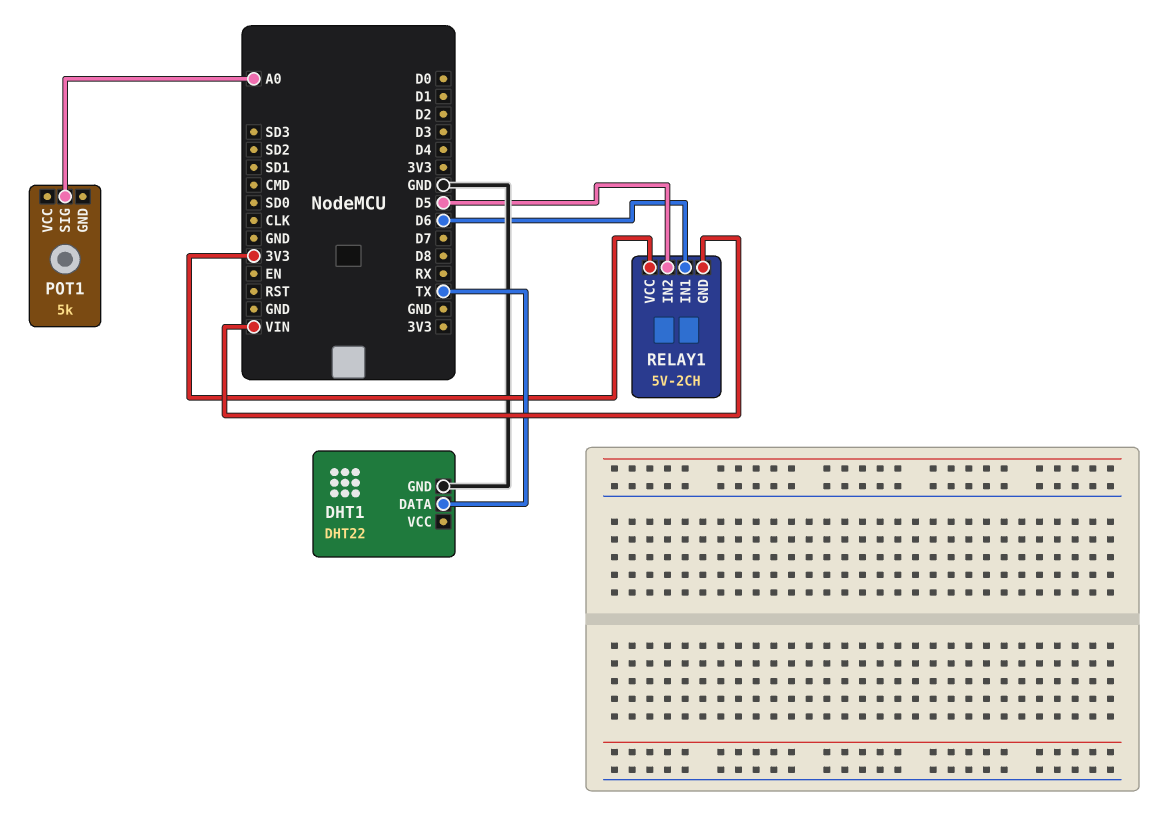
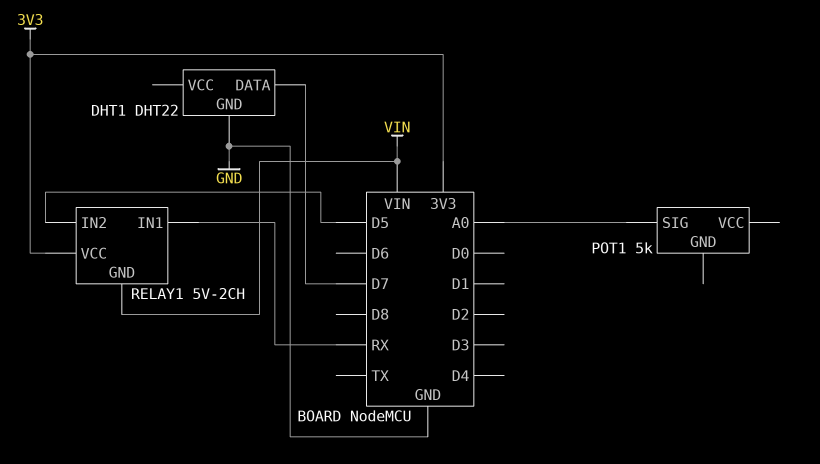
DHT1 pin DATA: TX -> D7
RELAY1 pin IN1: D6 -> RX

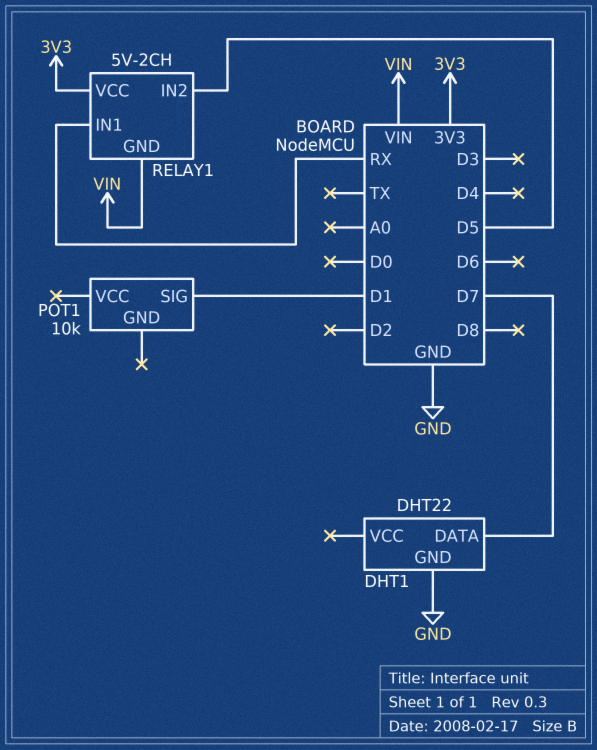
POT1: 5k -> 10k
POT1 pin SIG: A0 -> D1

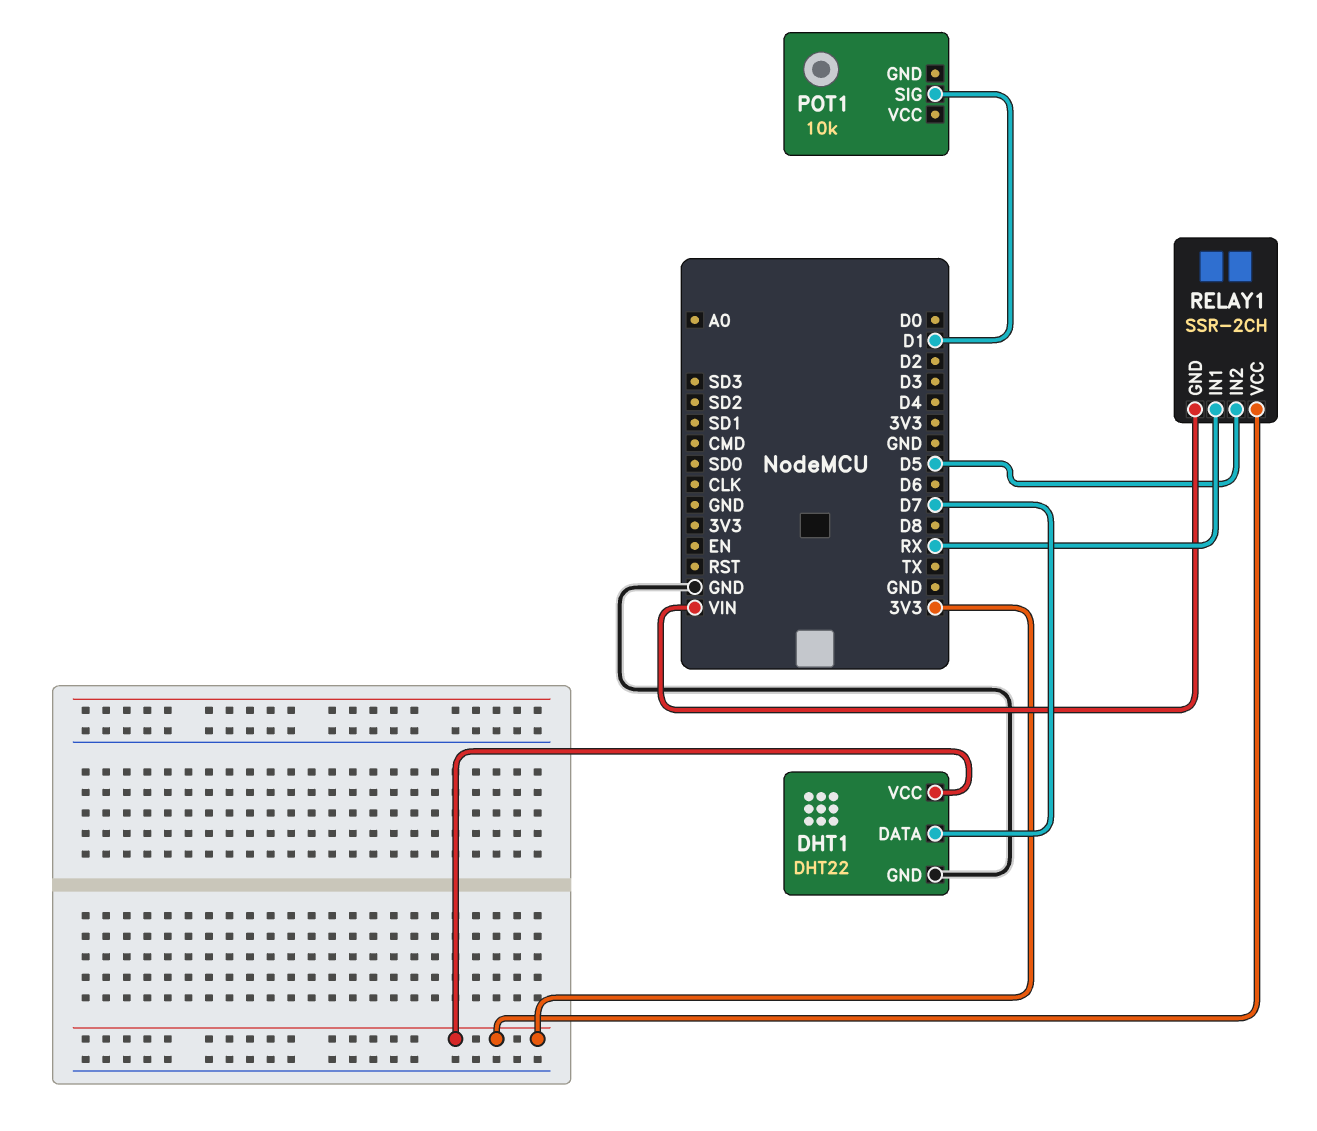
DHT1 pin VCC: none -> 3V3
RELAY1: 5V-2CH -> SSR-2CH

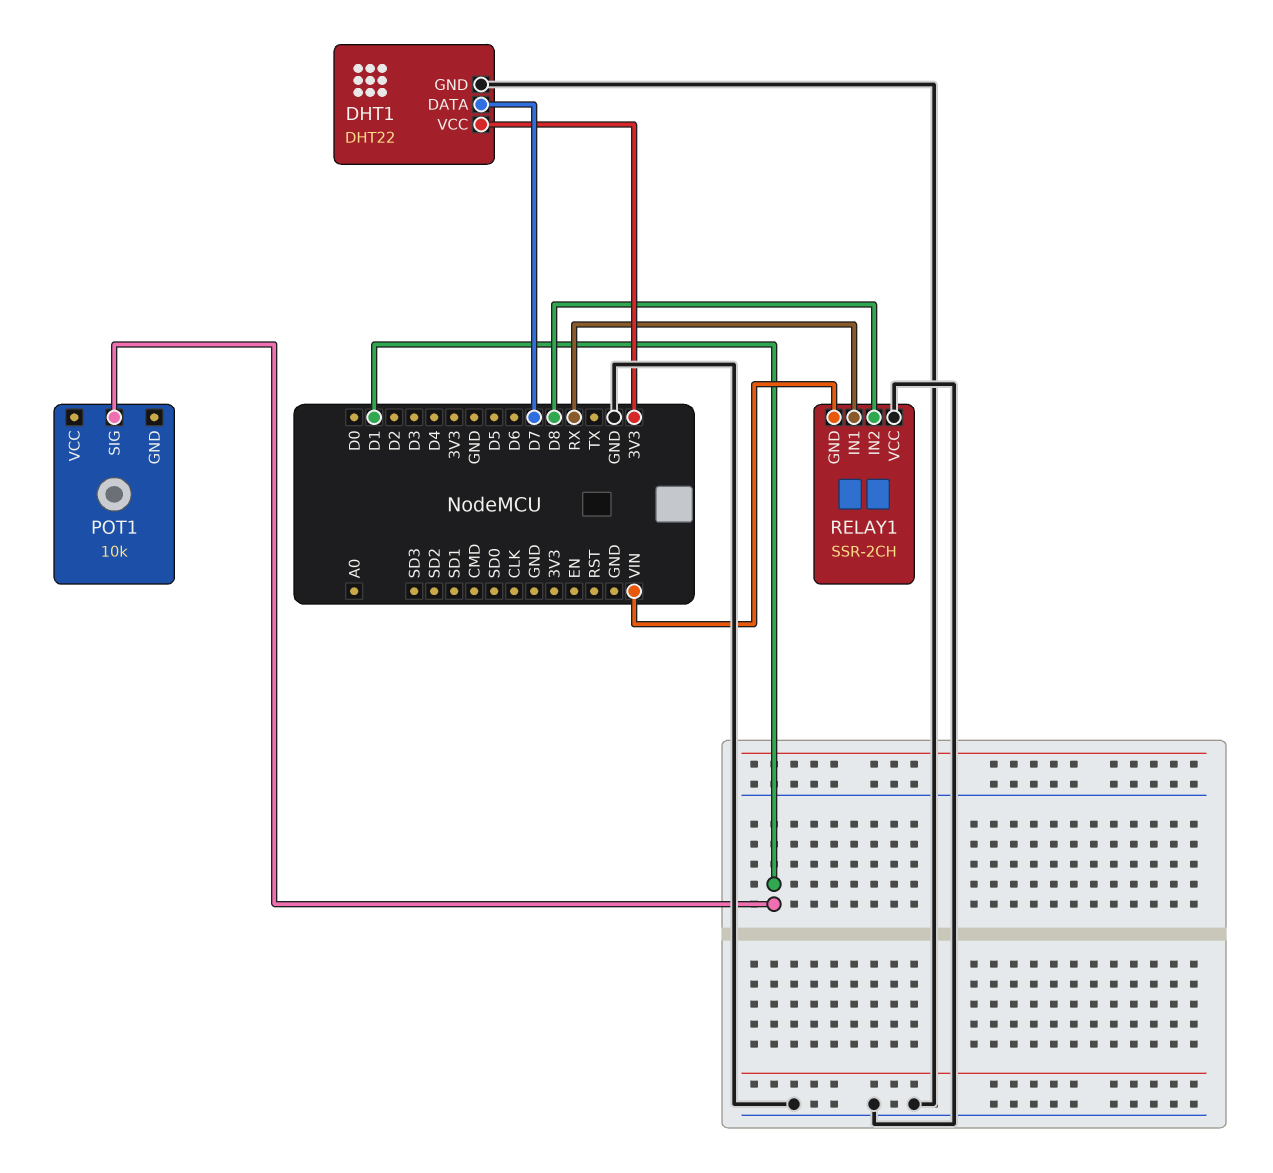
RELAY1 pin IN2: D5 -> D8
RELAY1 pin VCC: 3V3 -> GND

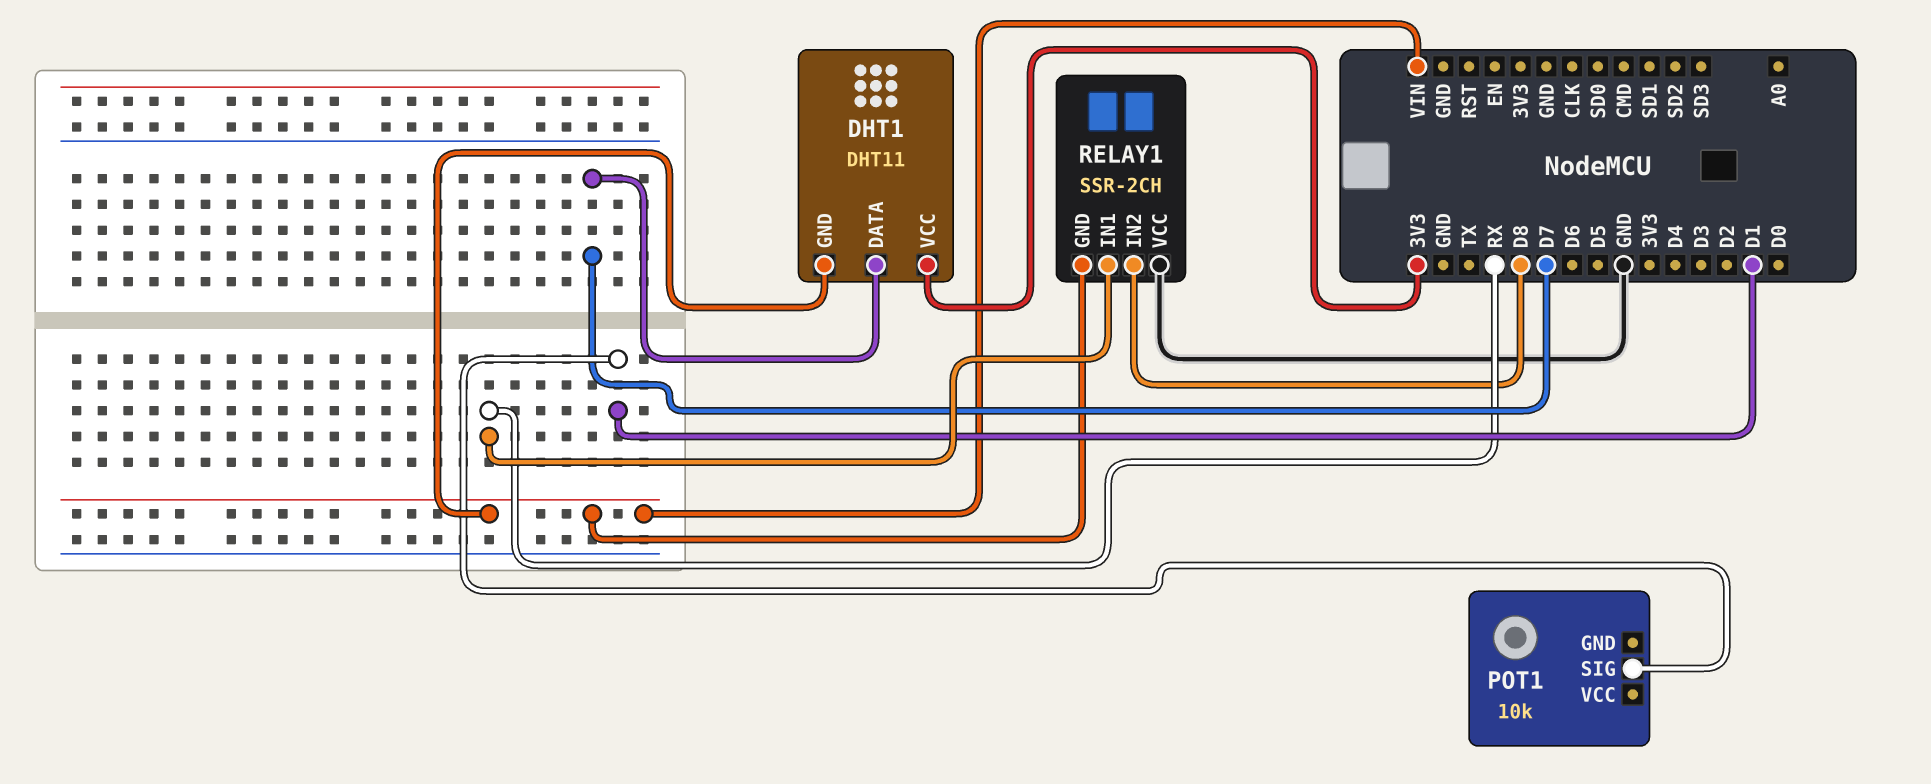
DHT1: DHT22 -> DHT11
DHT1 pin GND: GND -> VIN

